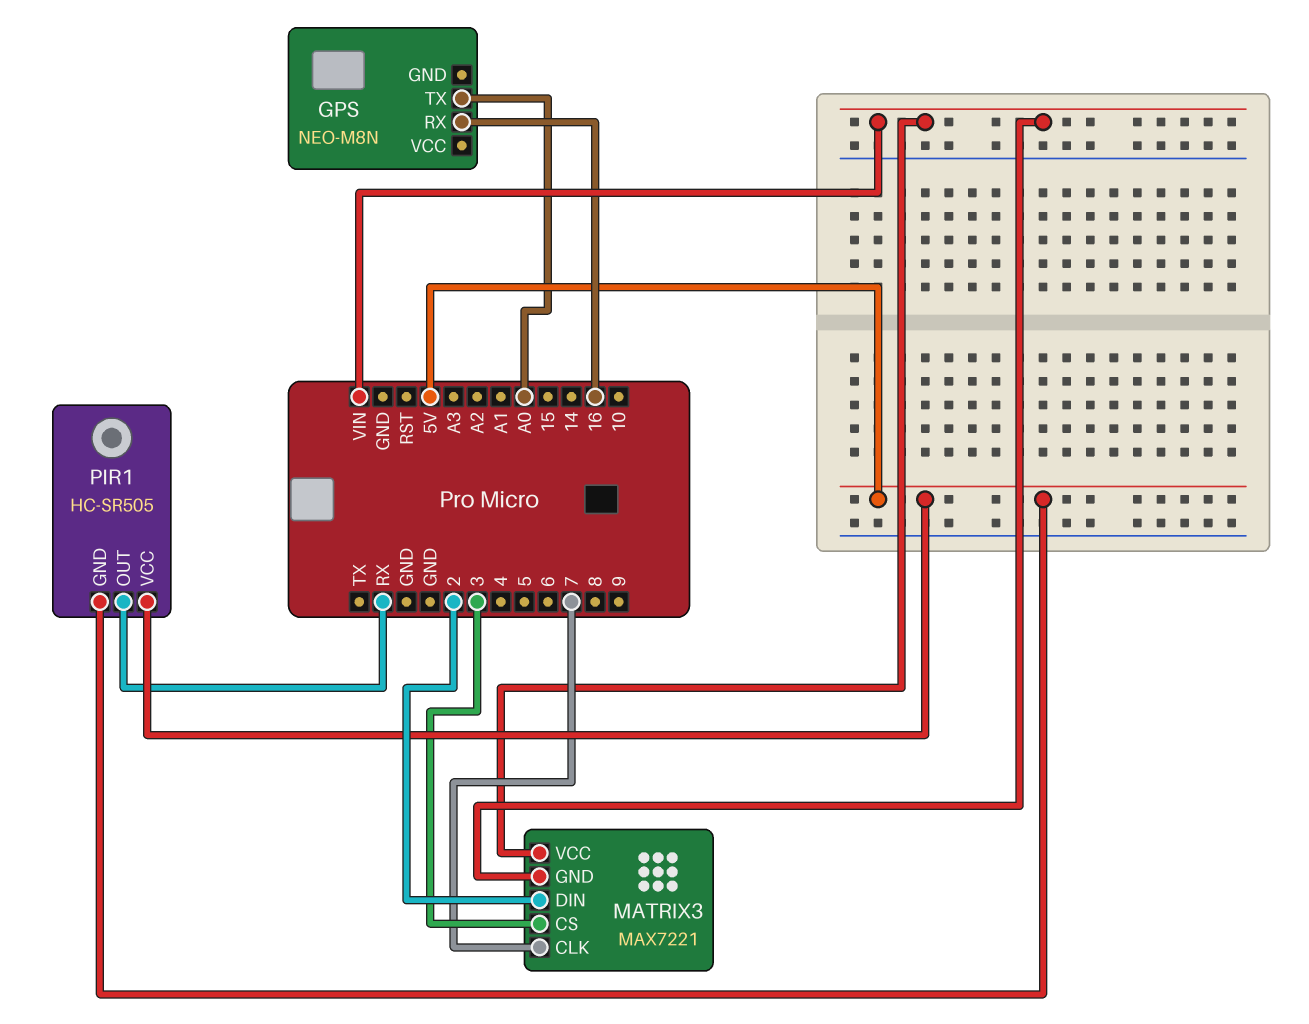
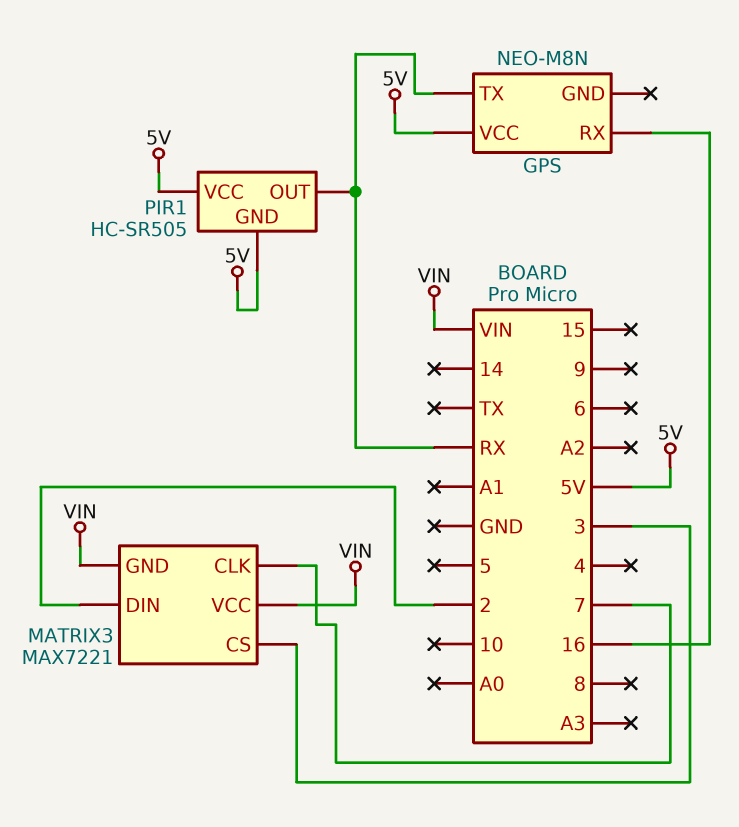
GPS pin TX: A0 -> RX
GPS pin VCC: none -> 5V

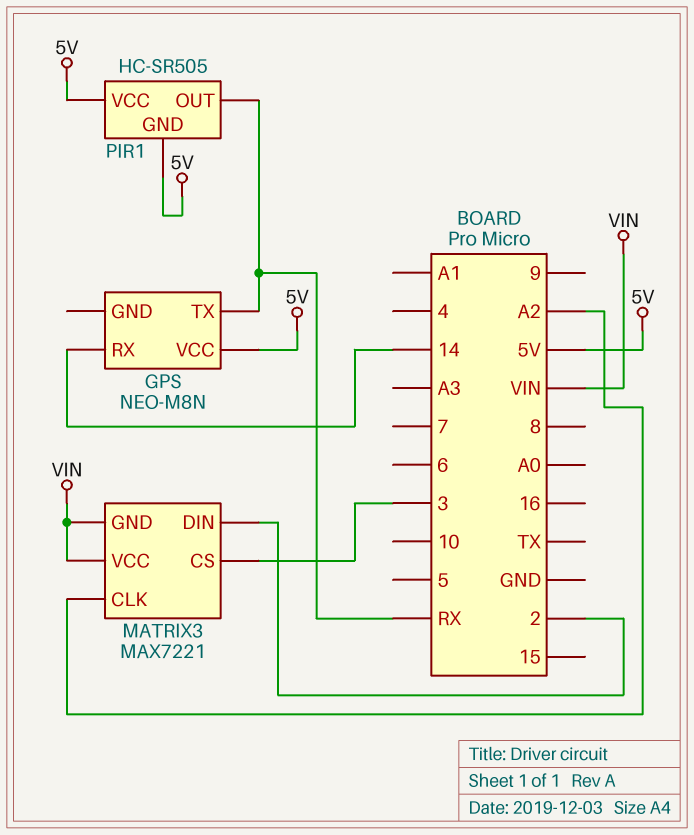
GPS pin RX: 16 -> 14
MATRIX3 pin CLK: 7 -> A2

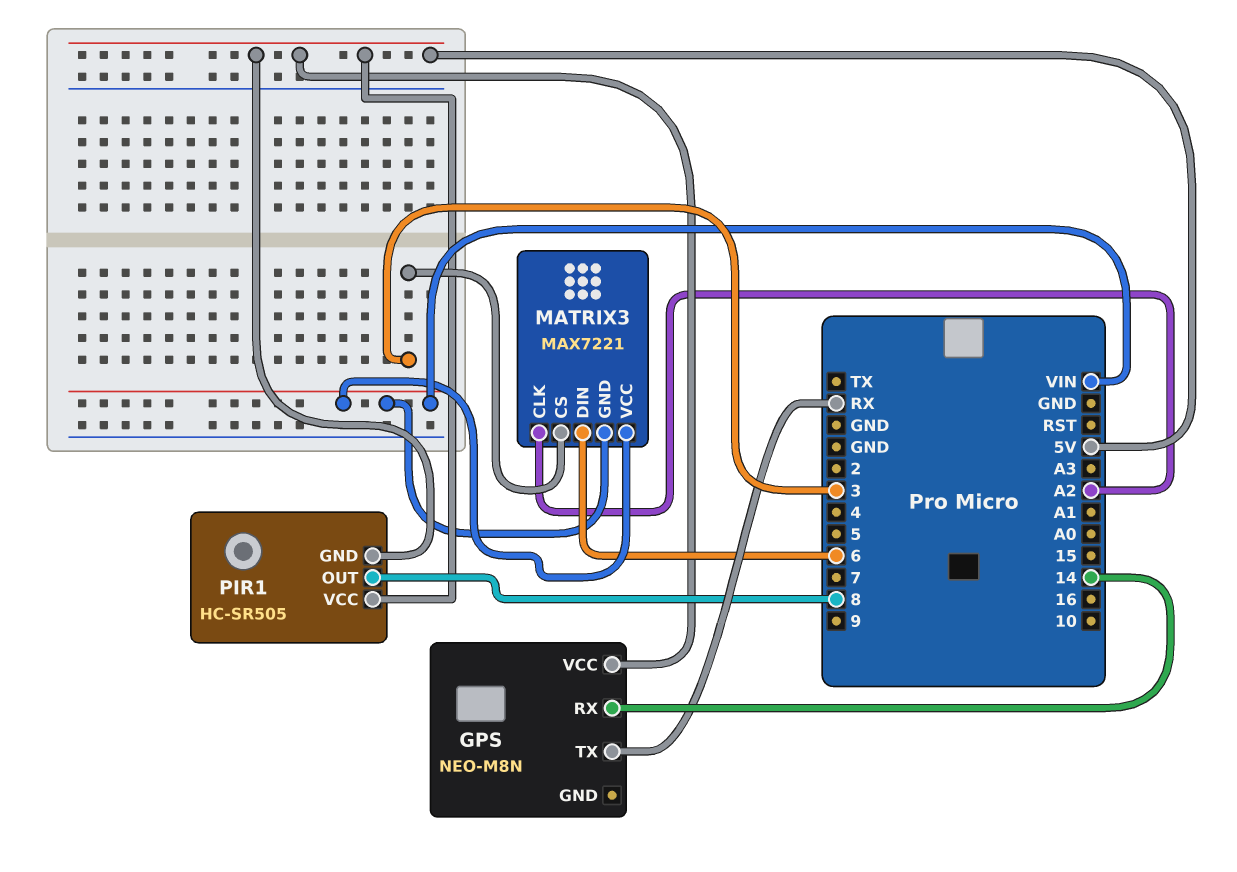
MATRIX3 pin DIN: 2 -> 6
PIR1 pin OUT: RX -> 8

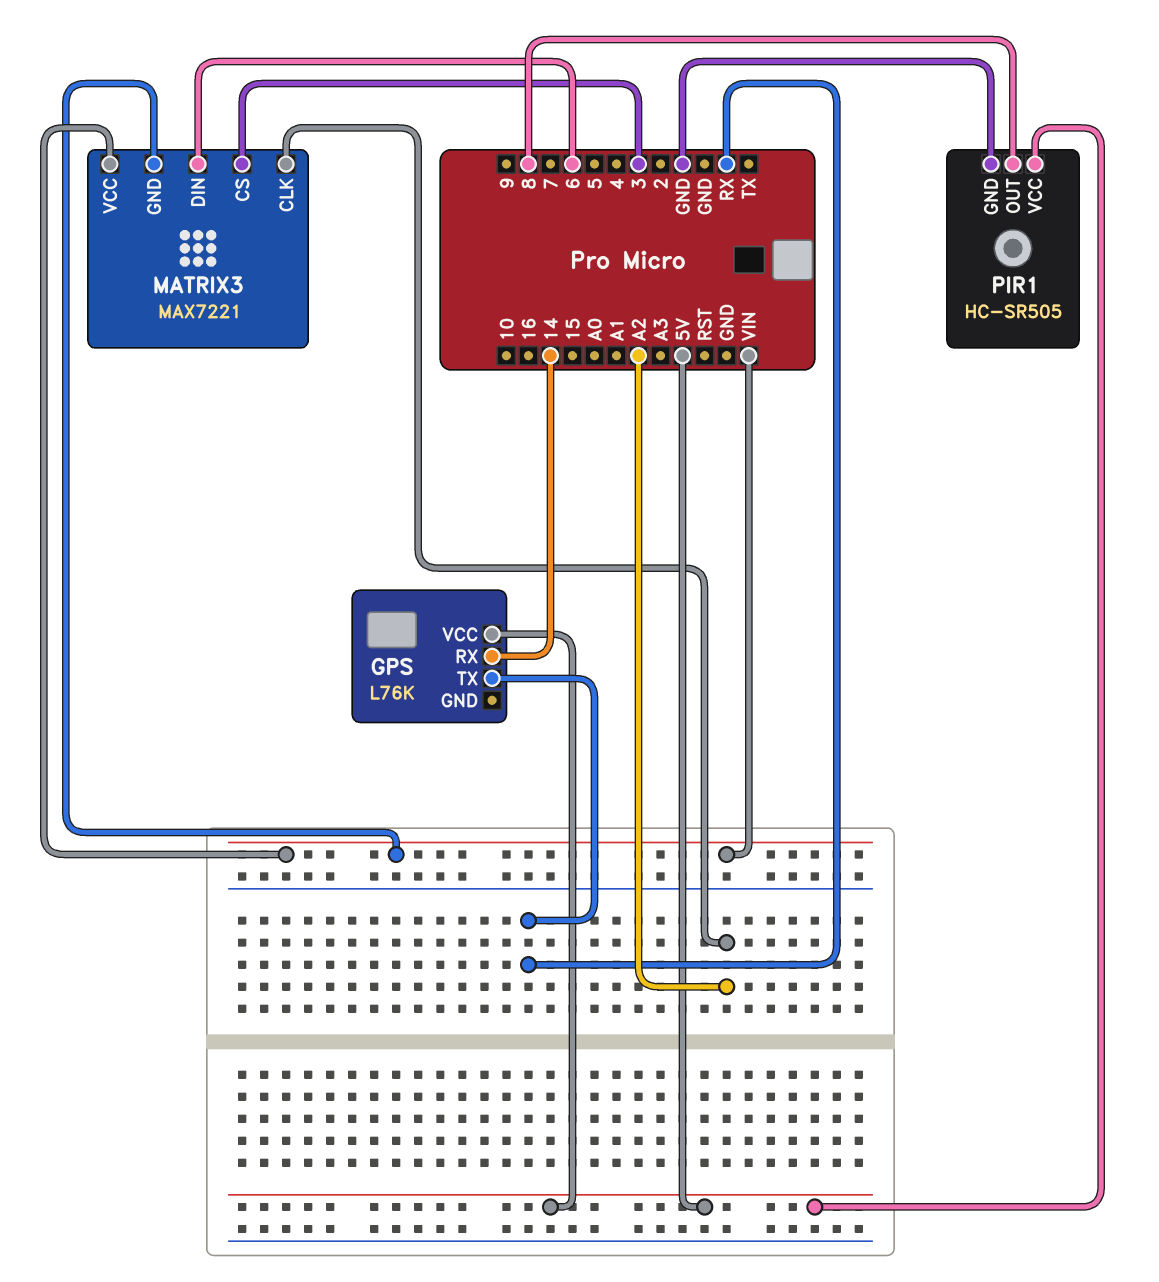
GPS: NEO-M8N -> L76K
PIR1 pin GND: 5V -> GND

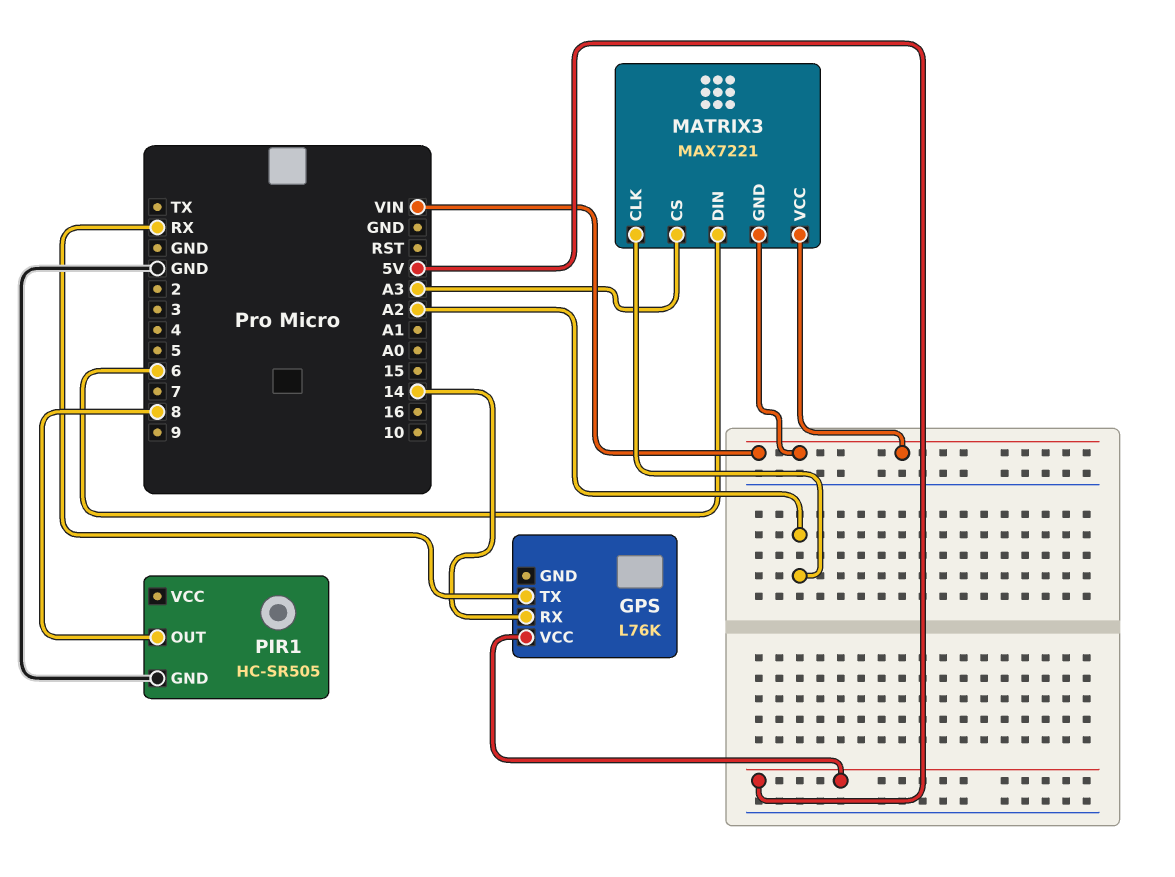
MATRIX3 pin CS: 3 -> A3
PIR1 pin VCC: 5V -> none

